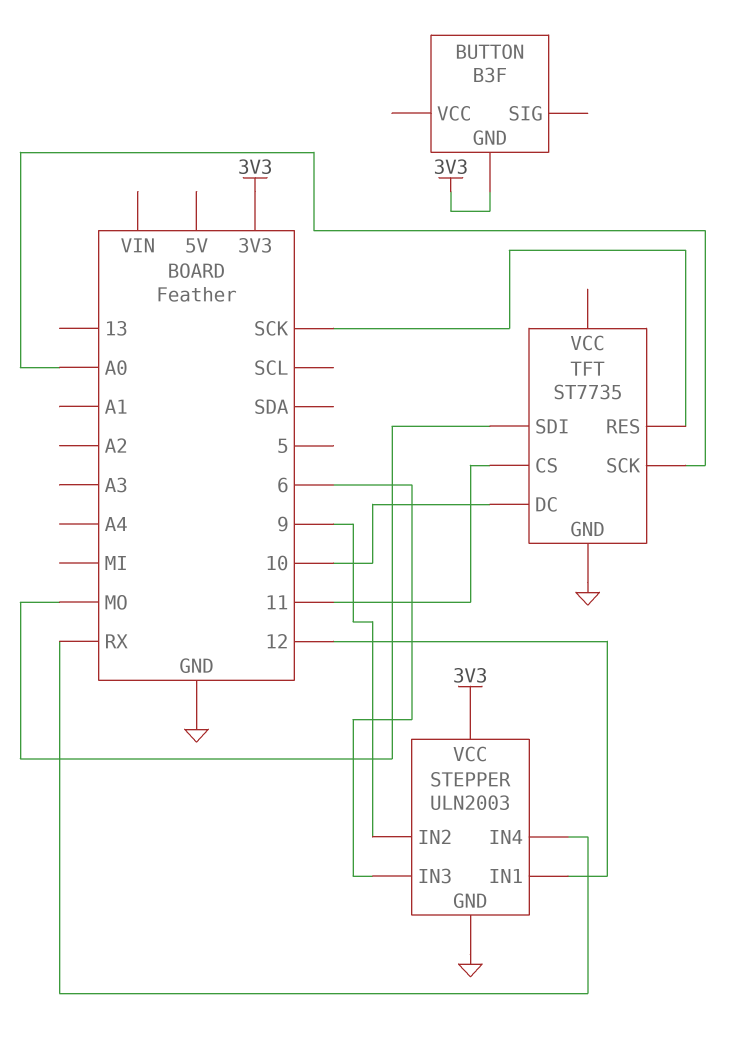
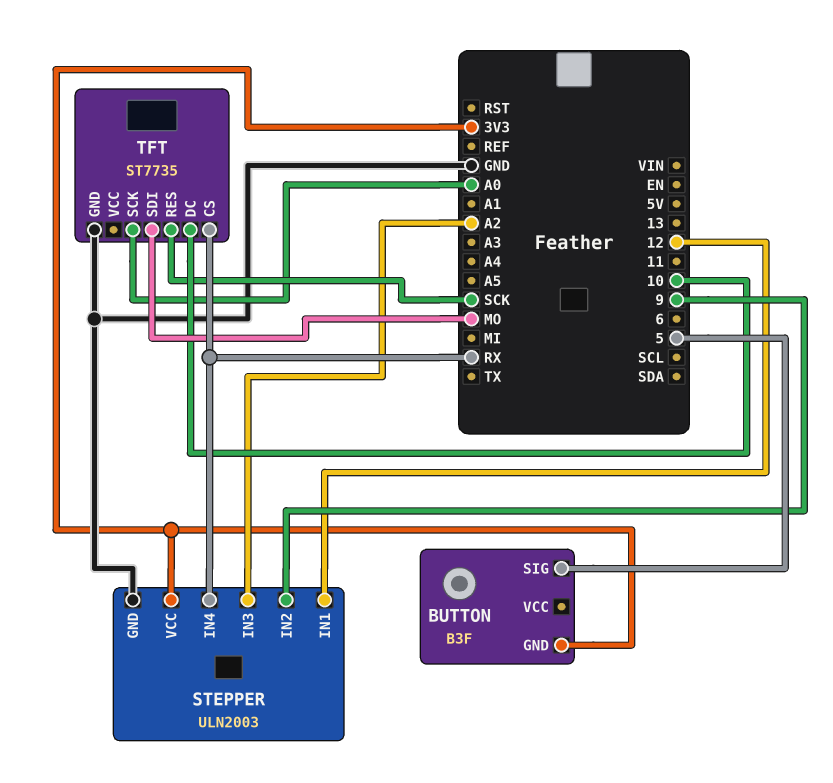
BUTTON pin SIG: none -> 5
STEPPER pin IN3: 6 -> A2
TFT pin CS: 11 -> RX

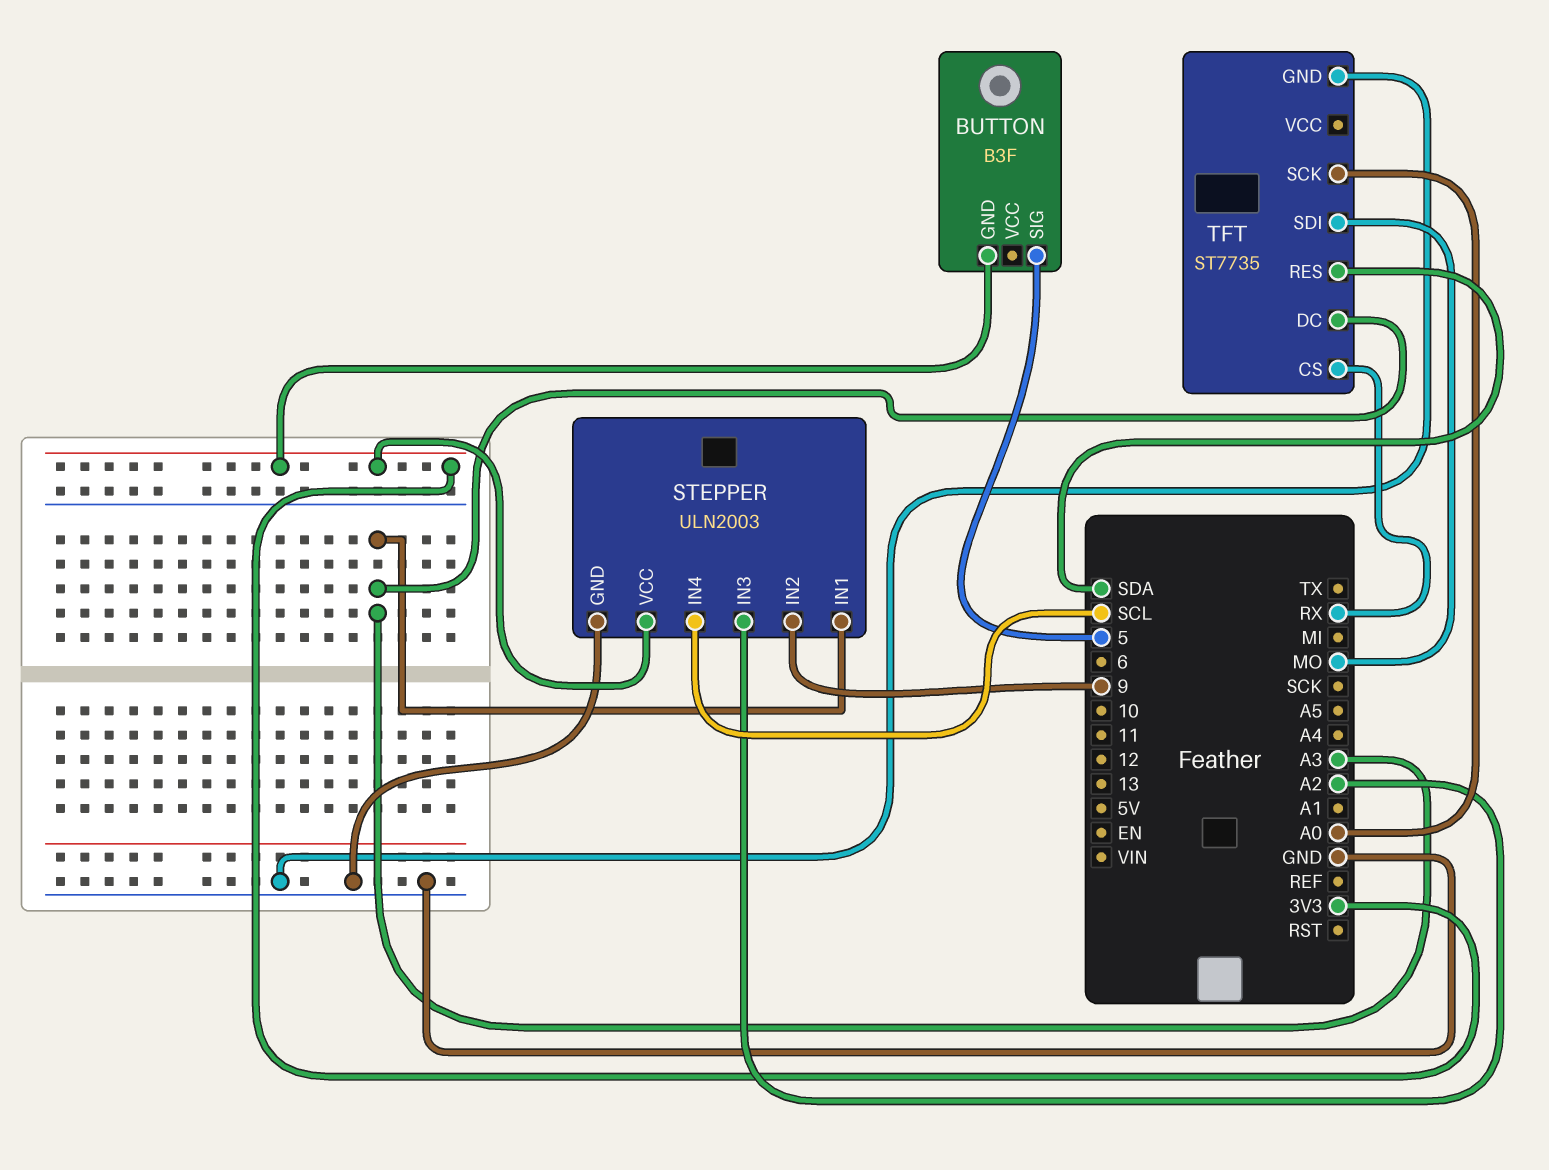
STEPPER pin IN1: 12 -> A3
STEPPER pin IN4: RX -> SCL
TFT pin DC: 10 -> A3
TFT pin RES: SCK -> SDA

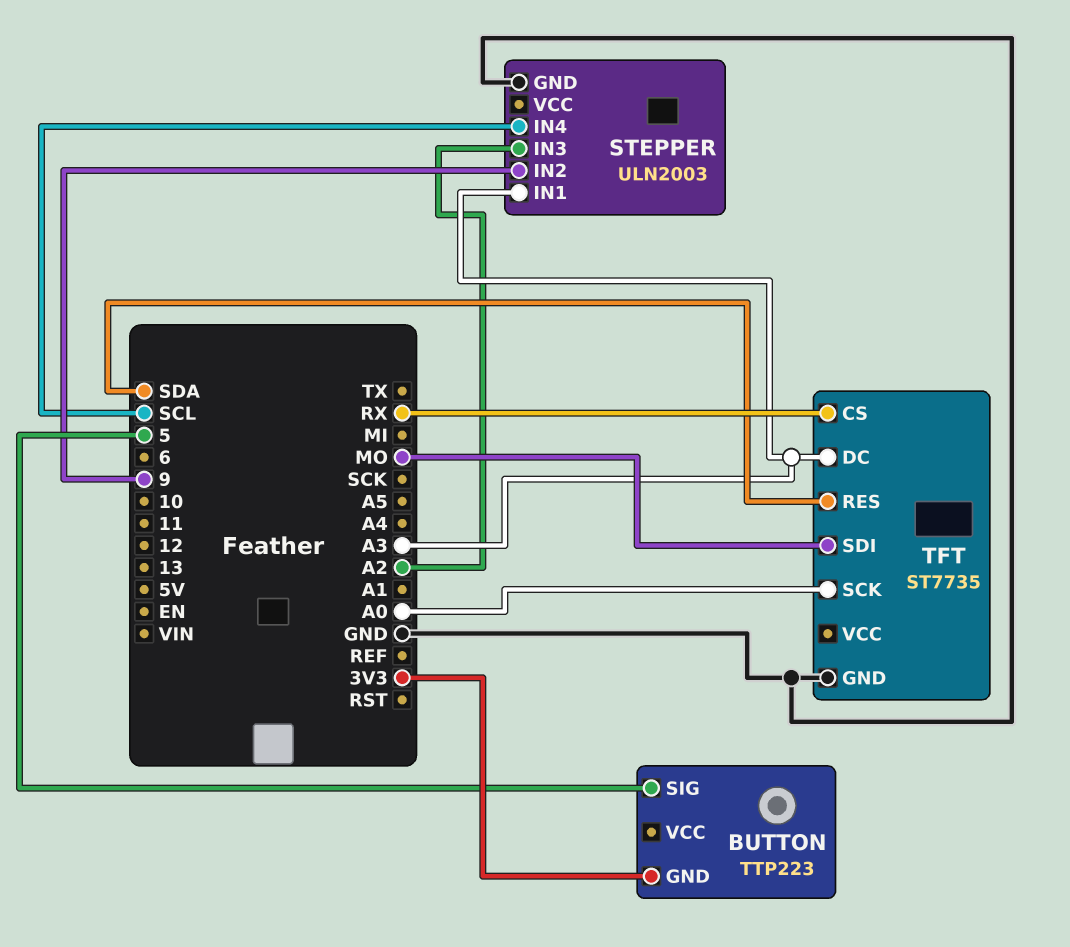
BUTTON: B3F -> TTP223
STEPPER pin VCC: 3V3 -> none

